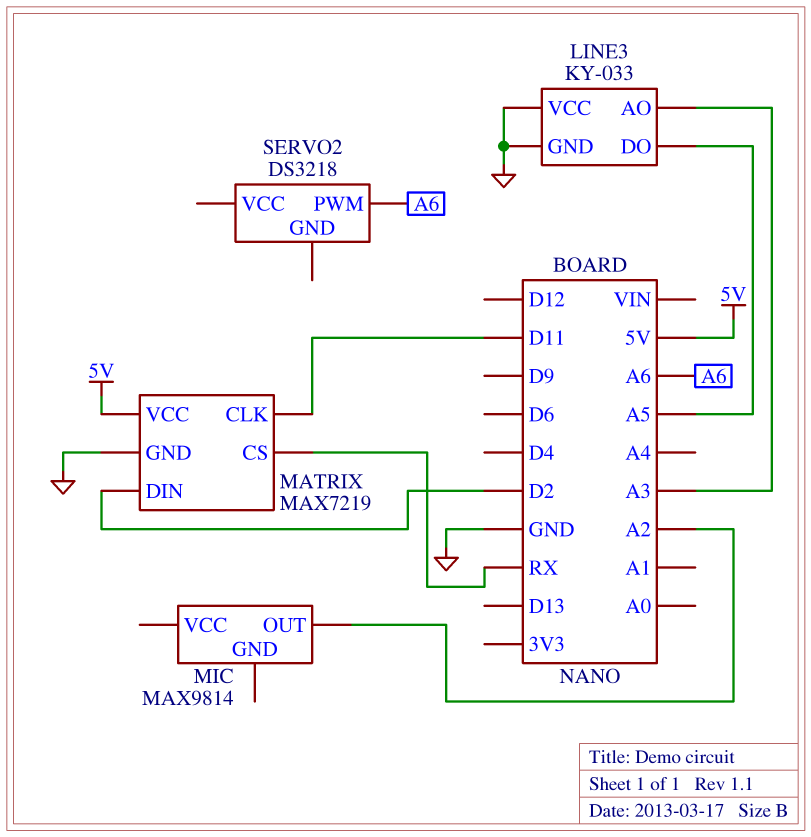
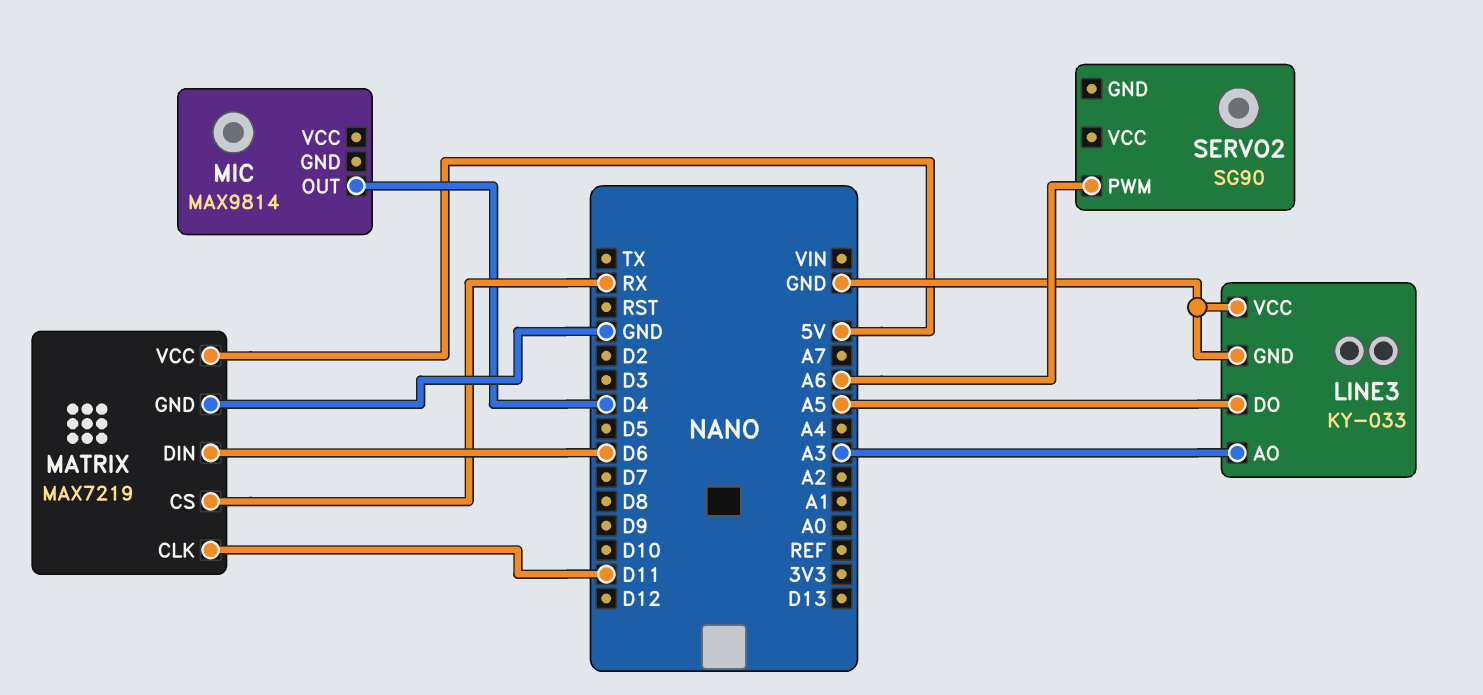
MATRIX pin DIN: D2 -> D6
MIC pin OUT: A2 -> D4
SERVO2: DS3218 -> SG90

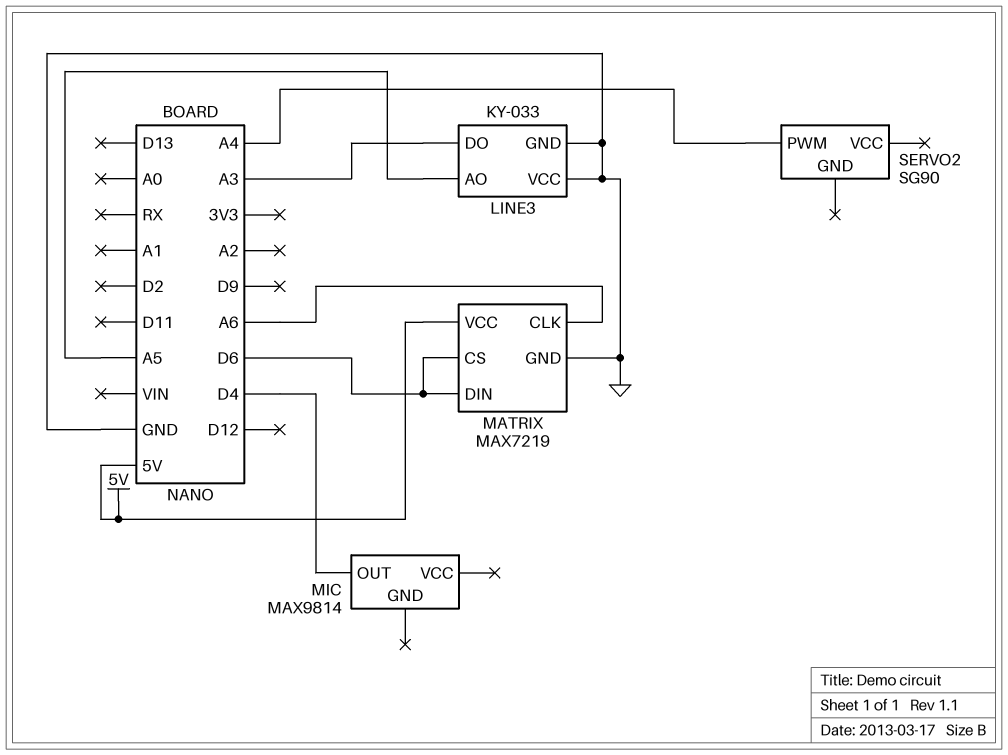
LINE3 pin AO: A3 -> A5
LINE3 pin DO: A5 -> A3
MATRIX pin CLK: D11 -> A6
MATRIX pin CS: RX -> D6
SERVO2 pin PWM: A6 -> A4

